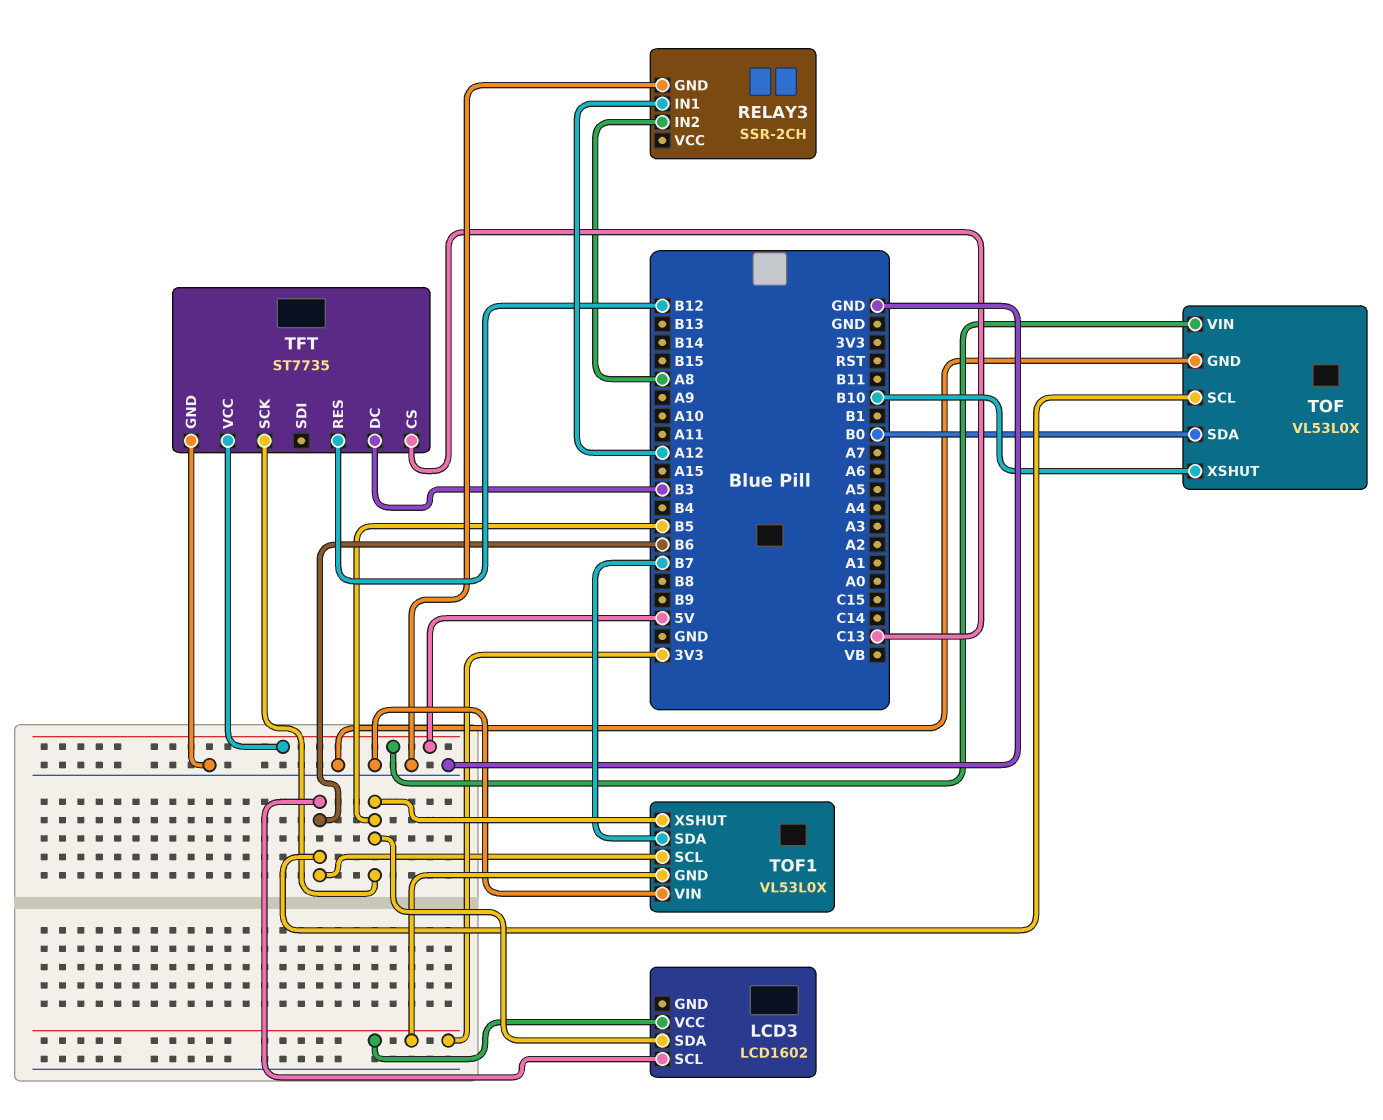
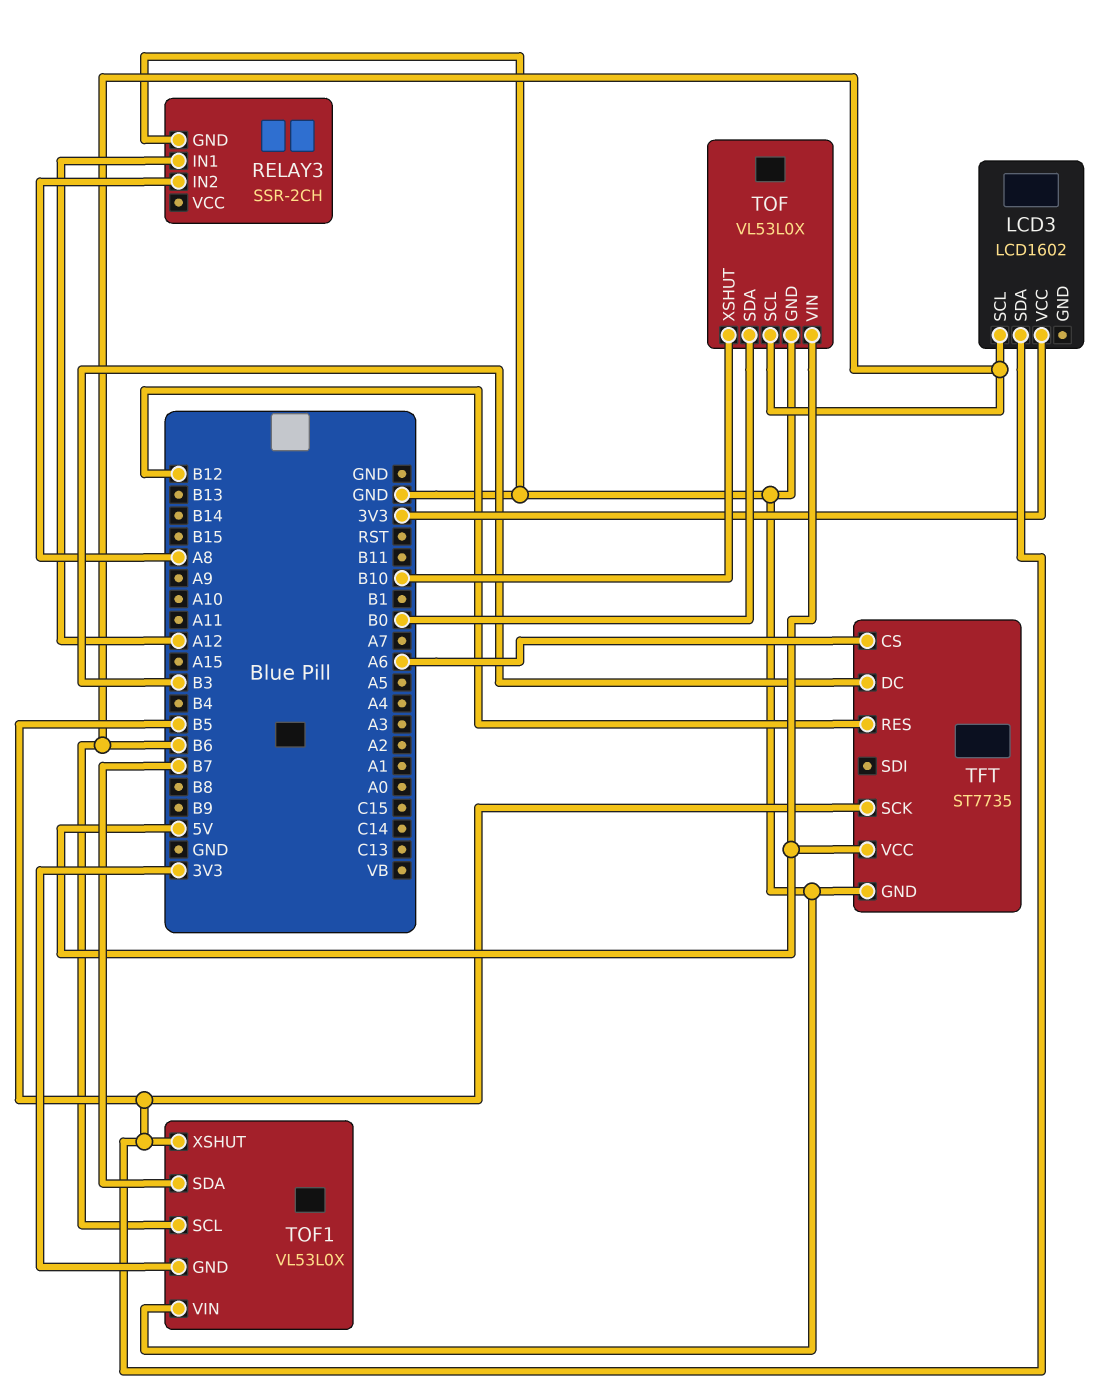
TFT pin CS: C13 -> A6

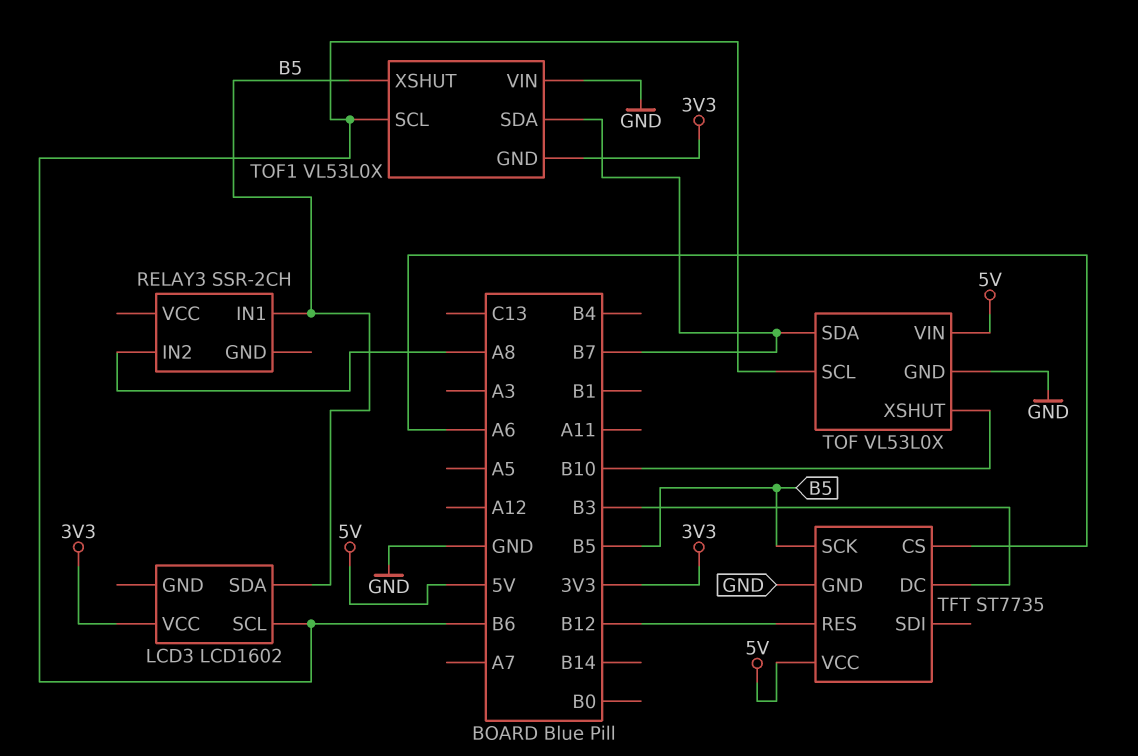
RELAY3 pin GND: GND -> none
RELAY3 pin IN1: A12 -> B5
TOF pin SDA: B0 -> B7

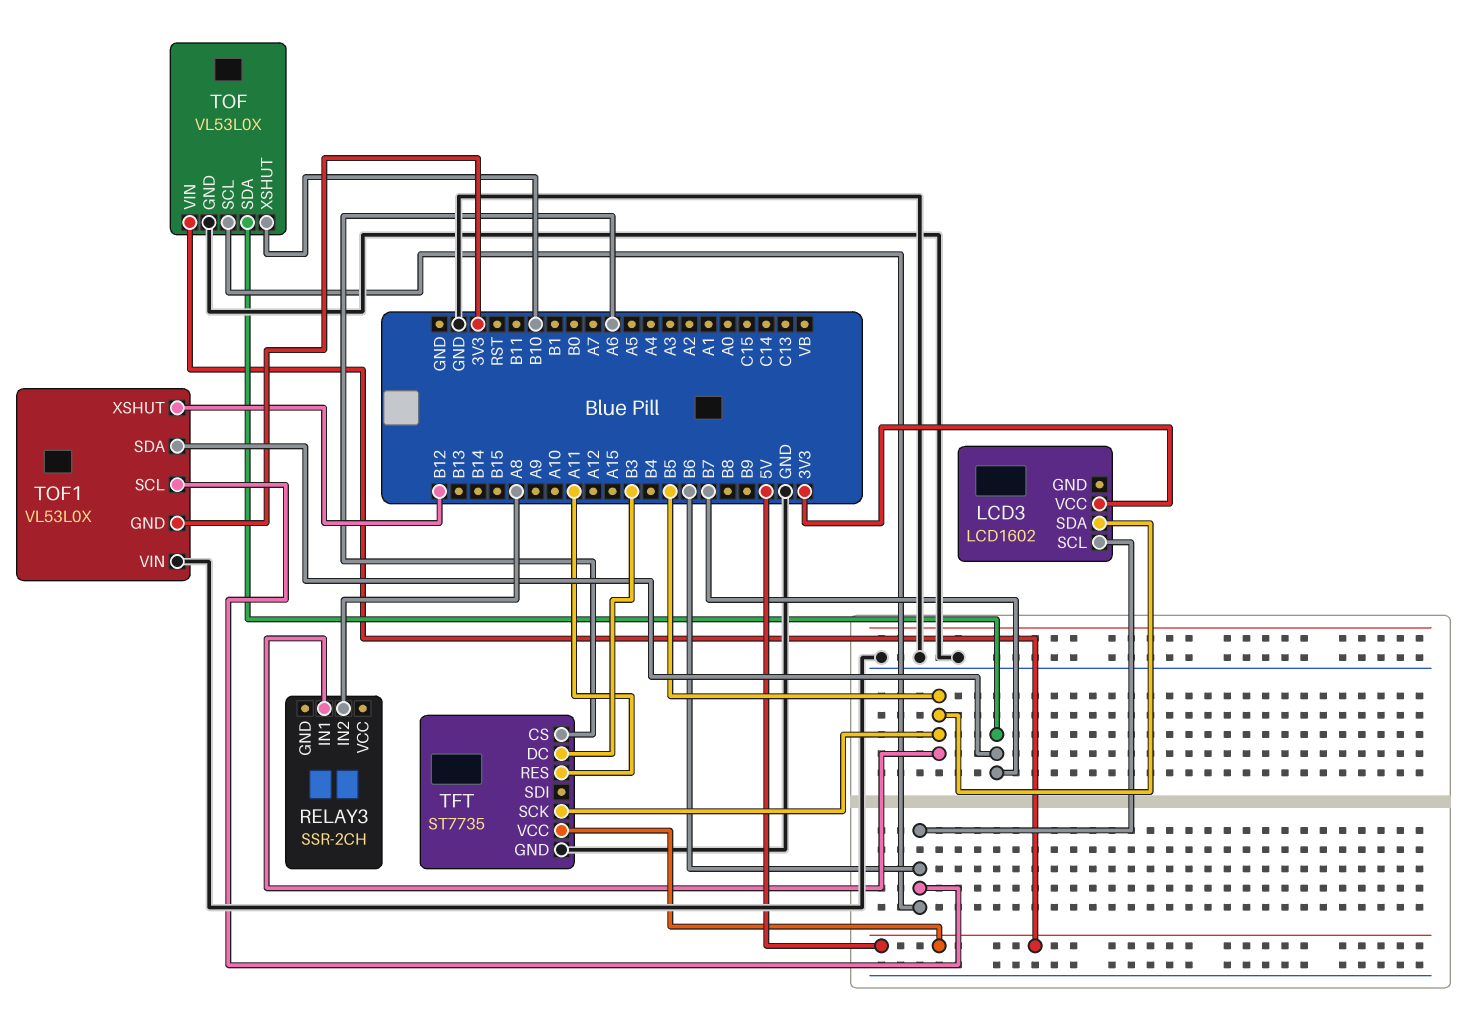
TFT pin RES: B12 -> A11
TOF1 pin XSHUT: B5 -> B12

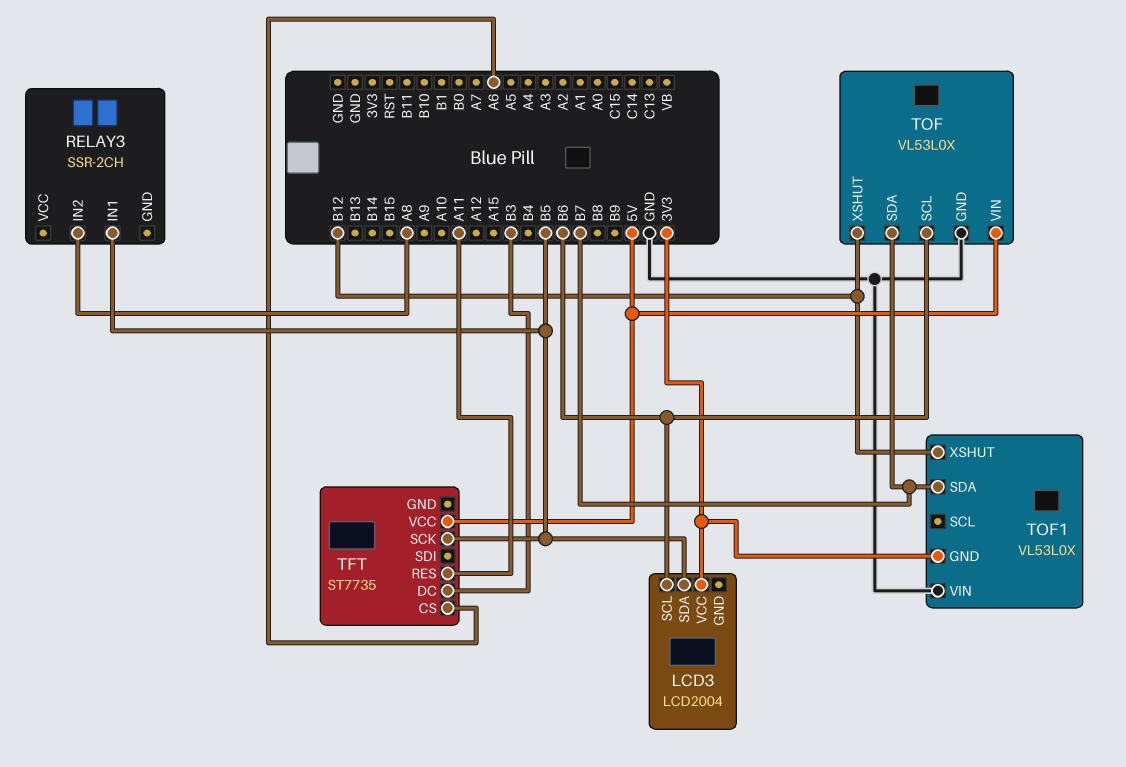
LCD3: LCD1602 -> LCD2004
TFT pin GND: GND -> none
TOF pin XSHUT: B10 -> B12
TOF1 pin SCL: B6 -> none

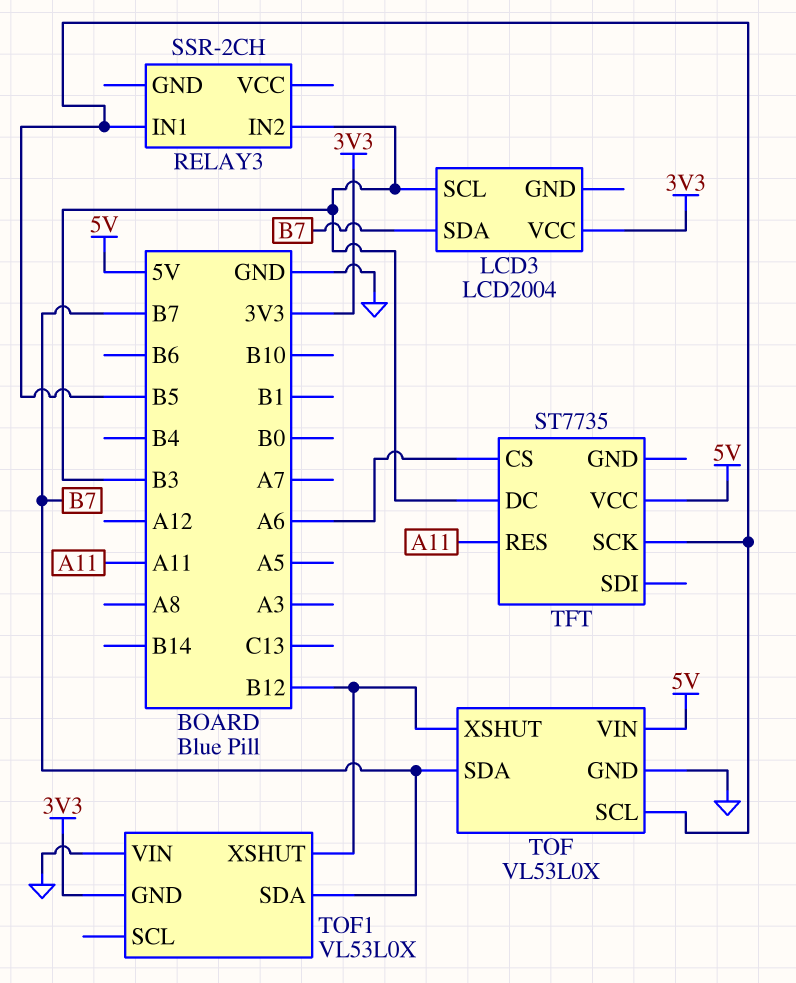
LCD3 pin SCL: B6 -> B3
LCD3 pin SDA: B5 -> B7
RELAY3 pin IN2: A8 -> B3
TOF pin SCL: B6 -> B5

